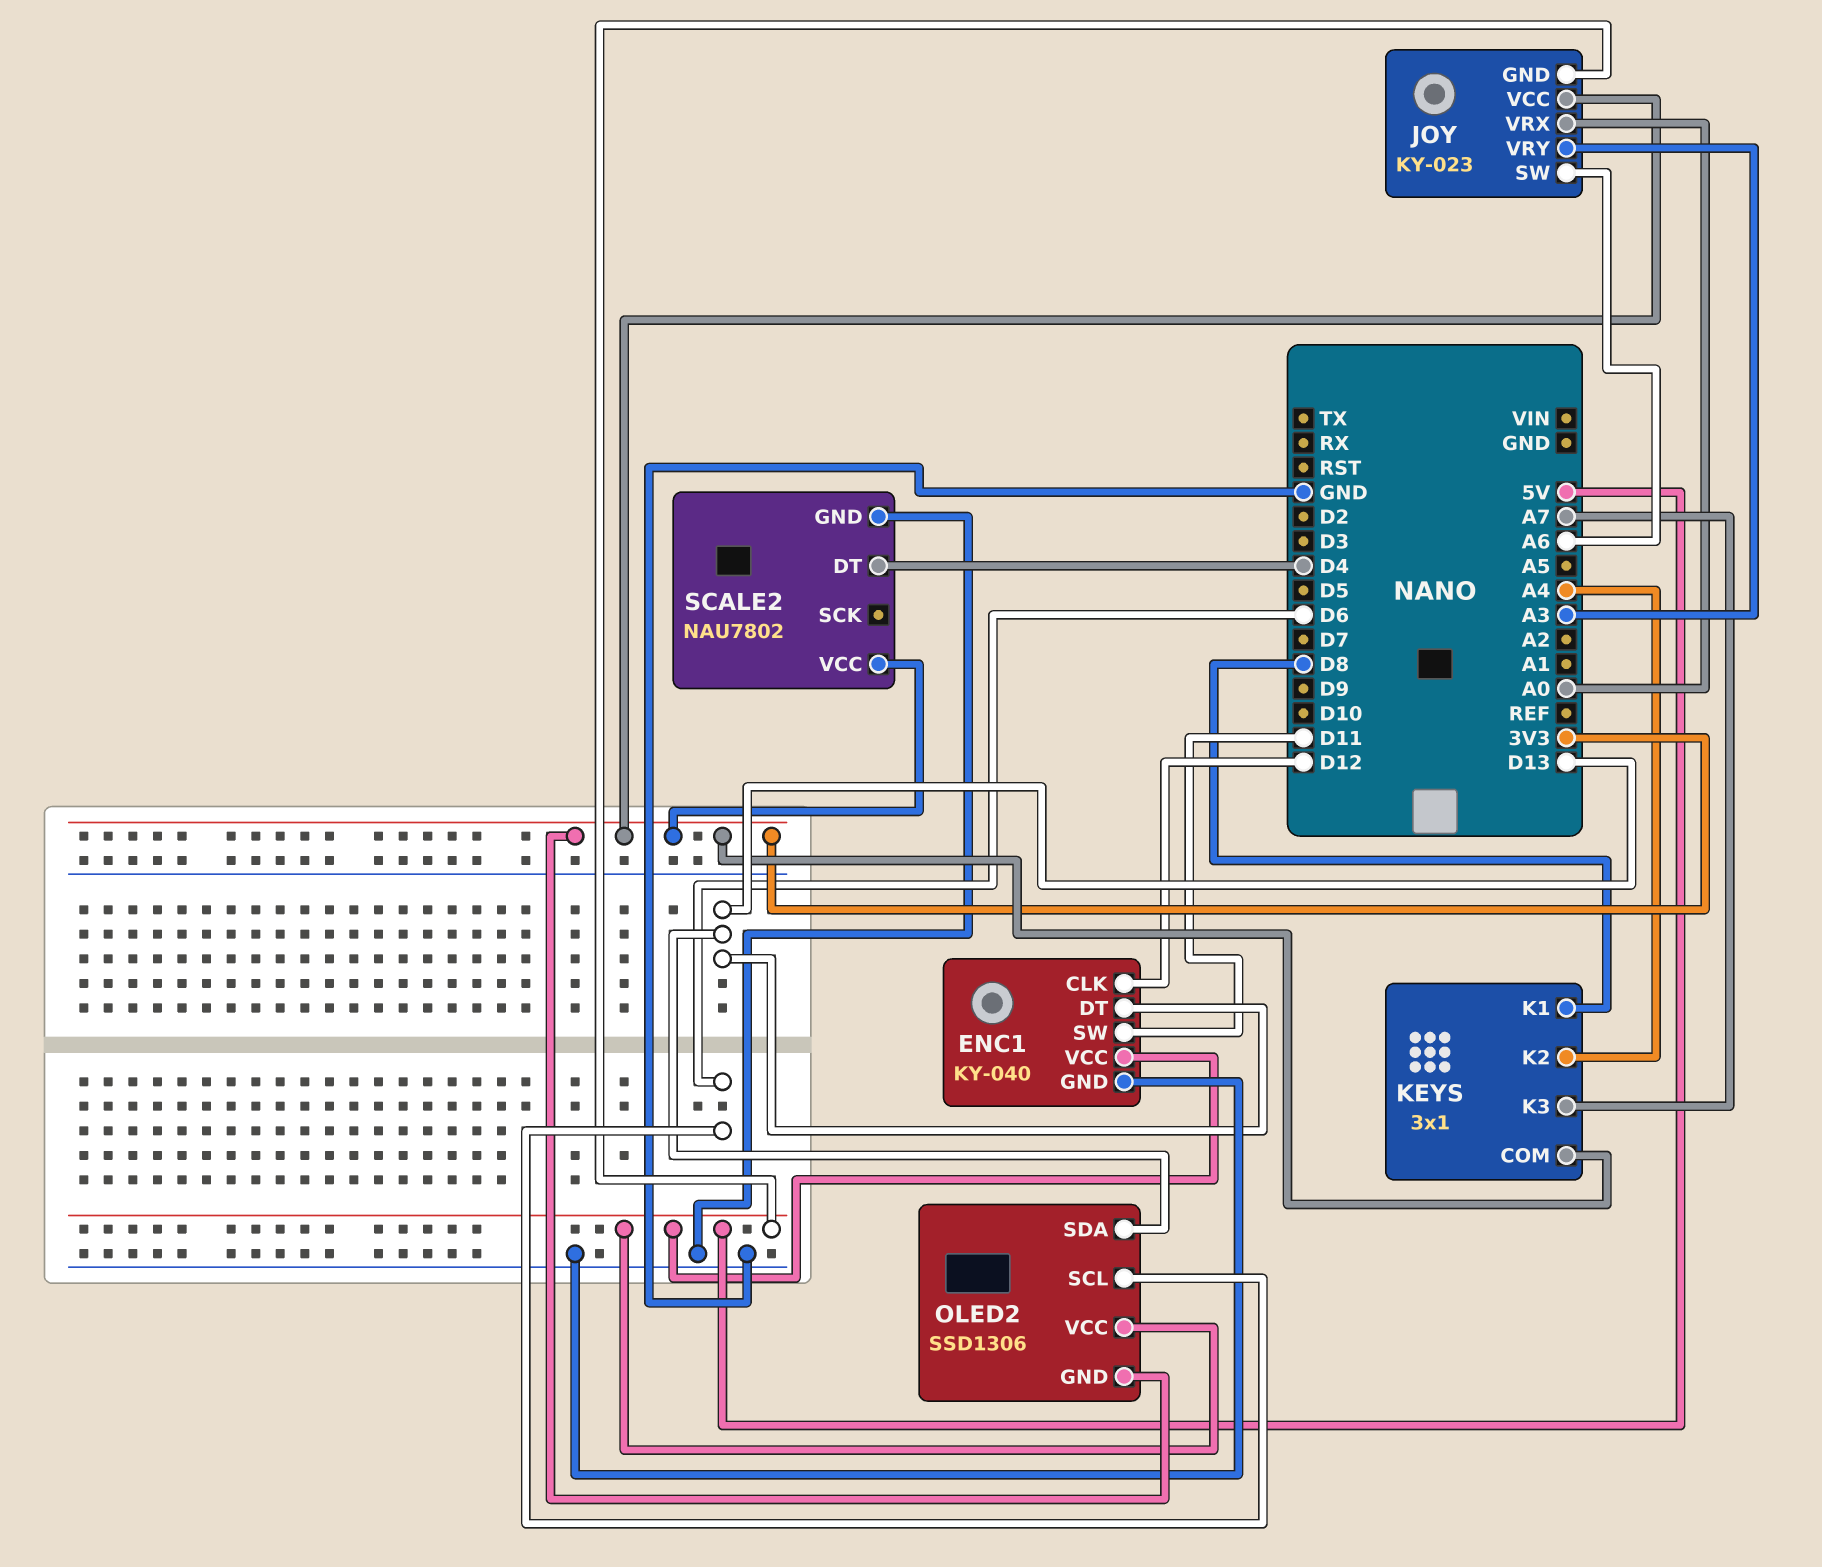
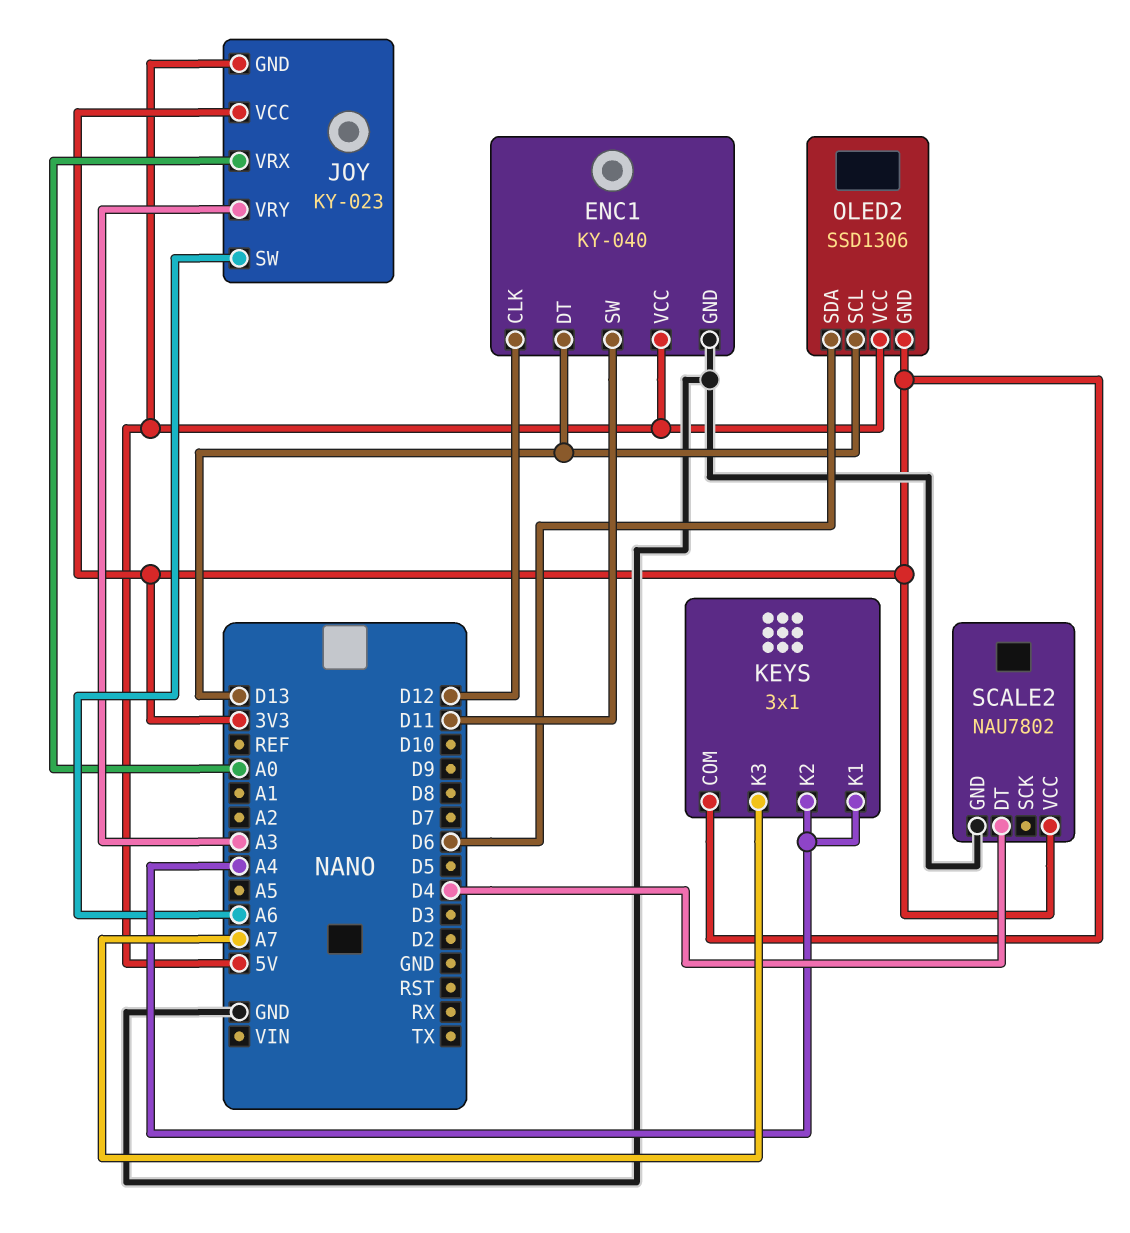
KEYS pin K1: D8 -> A4
OLED2 pin SCL: D6 -> D13
OLED2 pin SDA: D13 -> D6

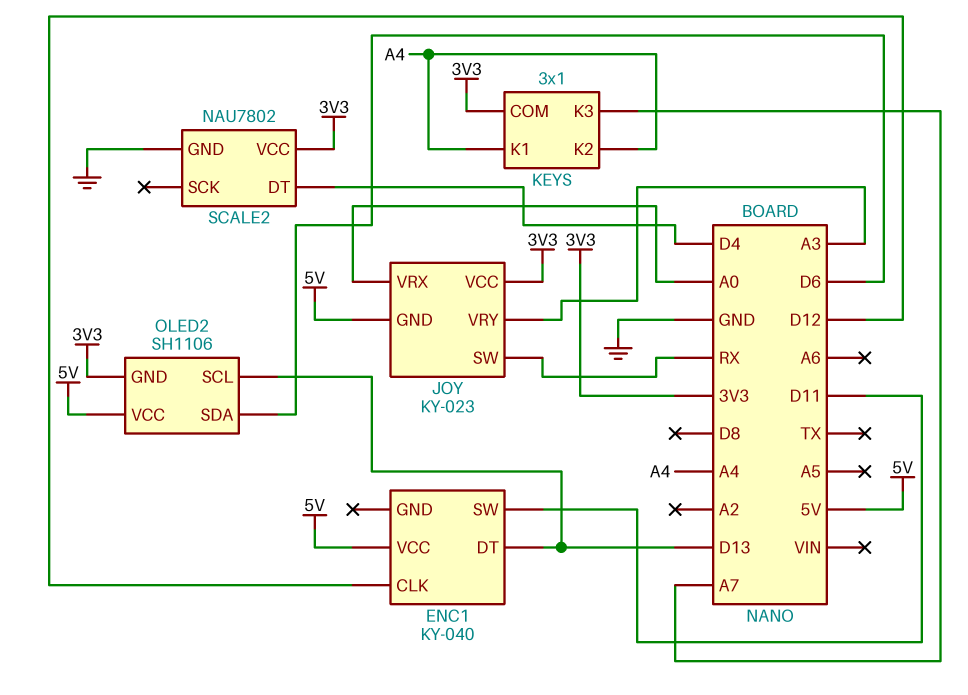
ENC1 pin GND: GND -> none
JOY pin SW: A6 -> RX
OLED2: SSD1306 -> SH1106

